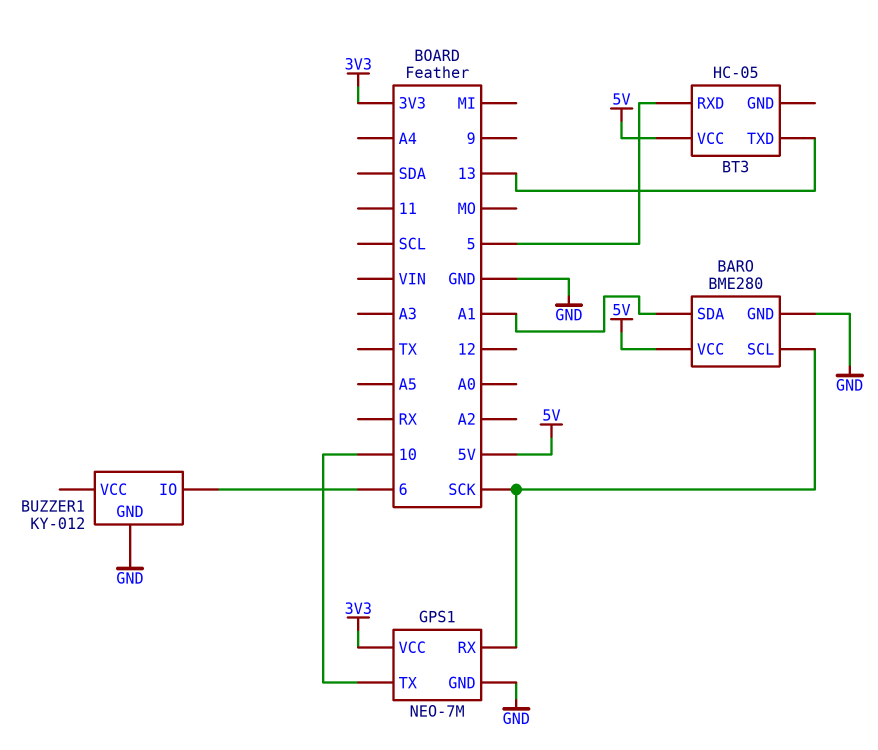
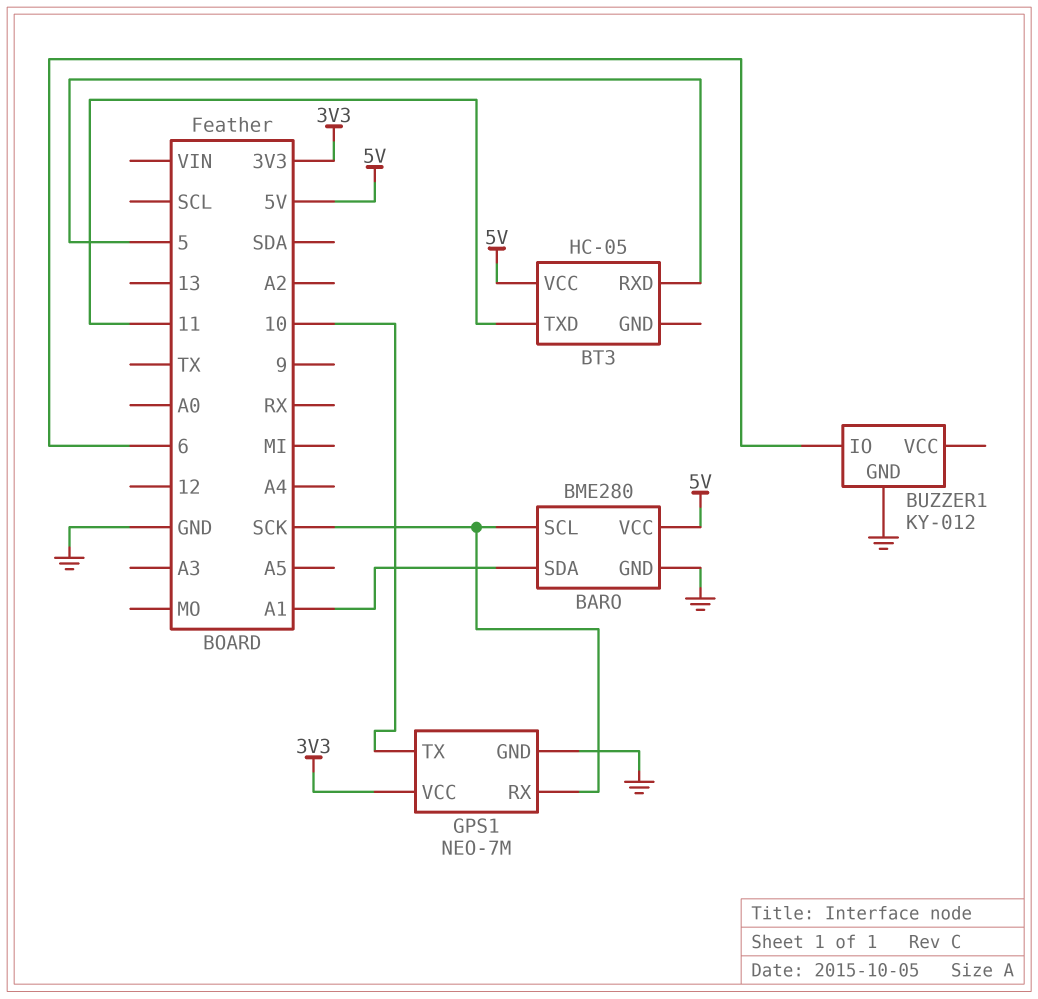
BT3 pin TXD: 13 -> 11

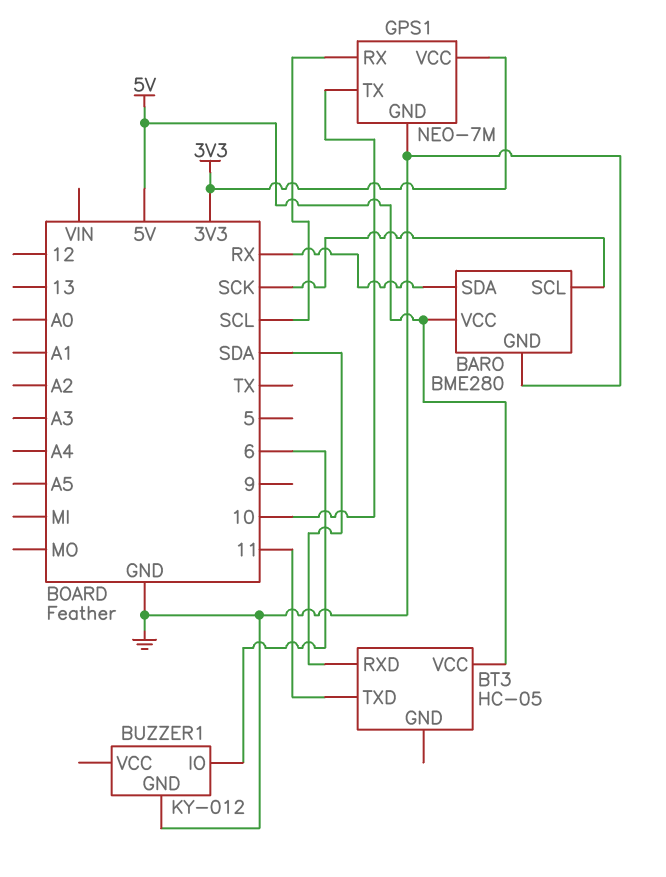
BARO pin SDA: A1 -> RX
BT3 pin RXD: 5 -> SDA
GPS1 pin RX: SCK -> SCL

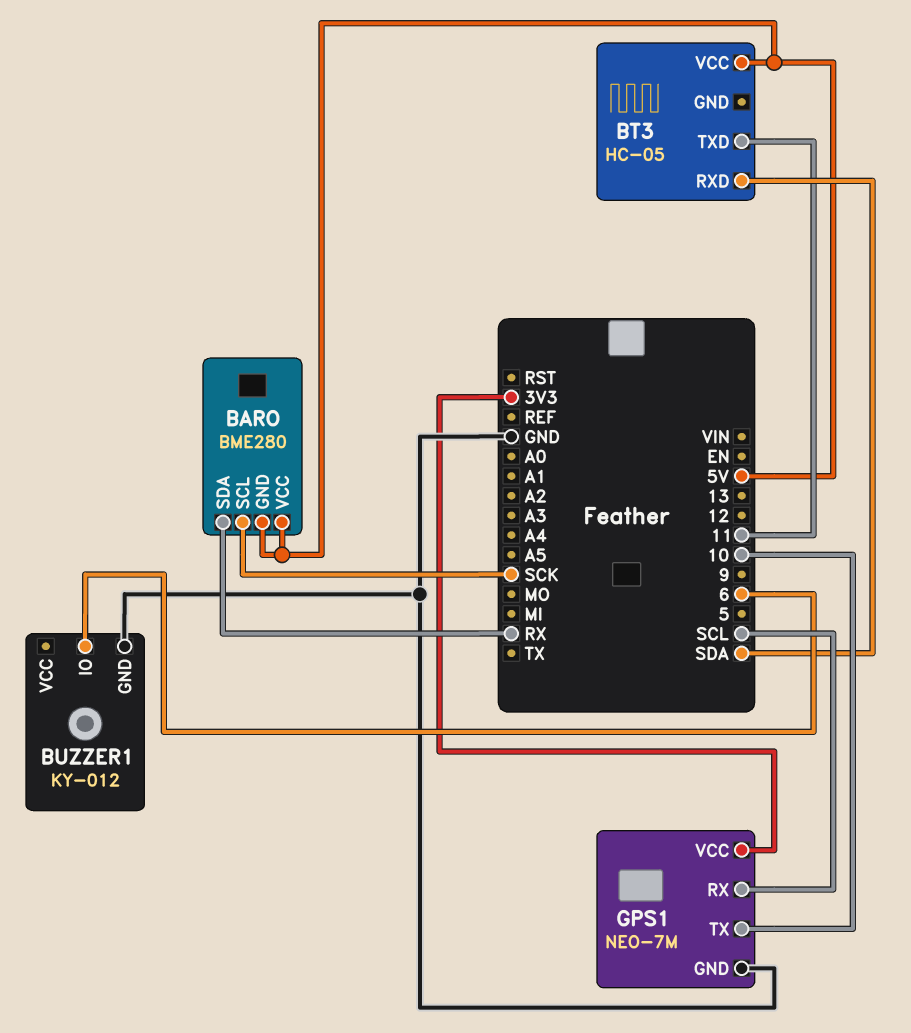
BARO pin GND: GND -> 5V

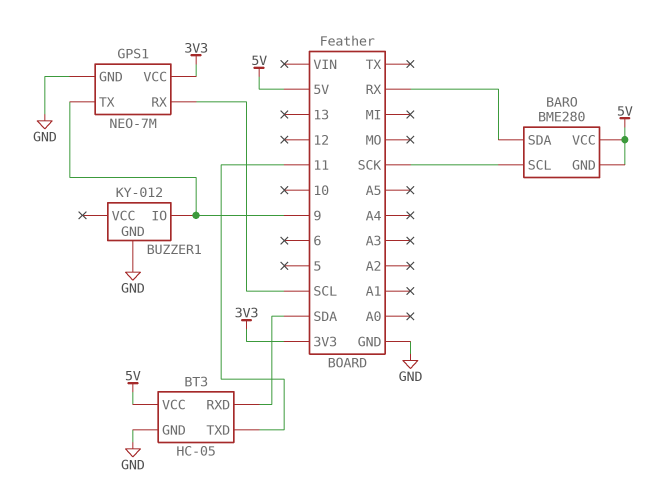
BT3 pin GND: none -> GND
BUZZER1 pin IO: 6 -> 9
GPS1 pin TX: 10 -> 9

